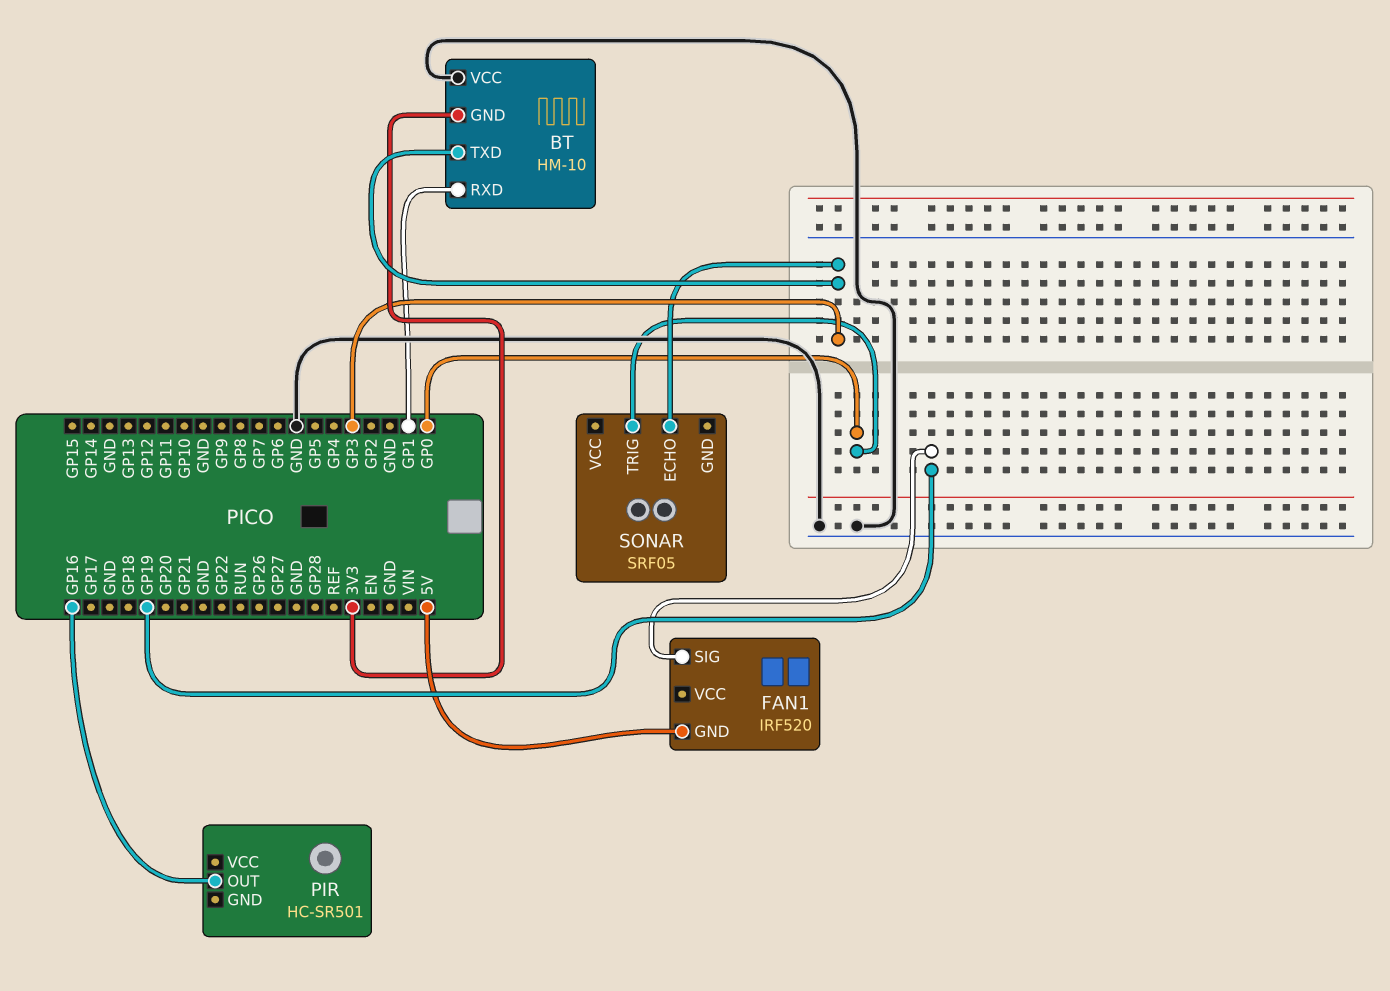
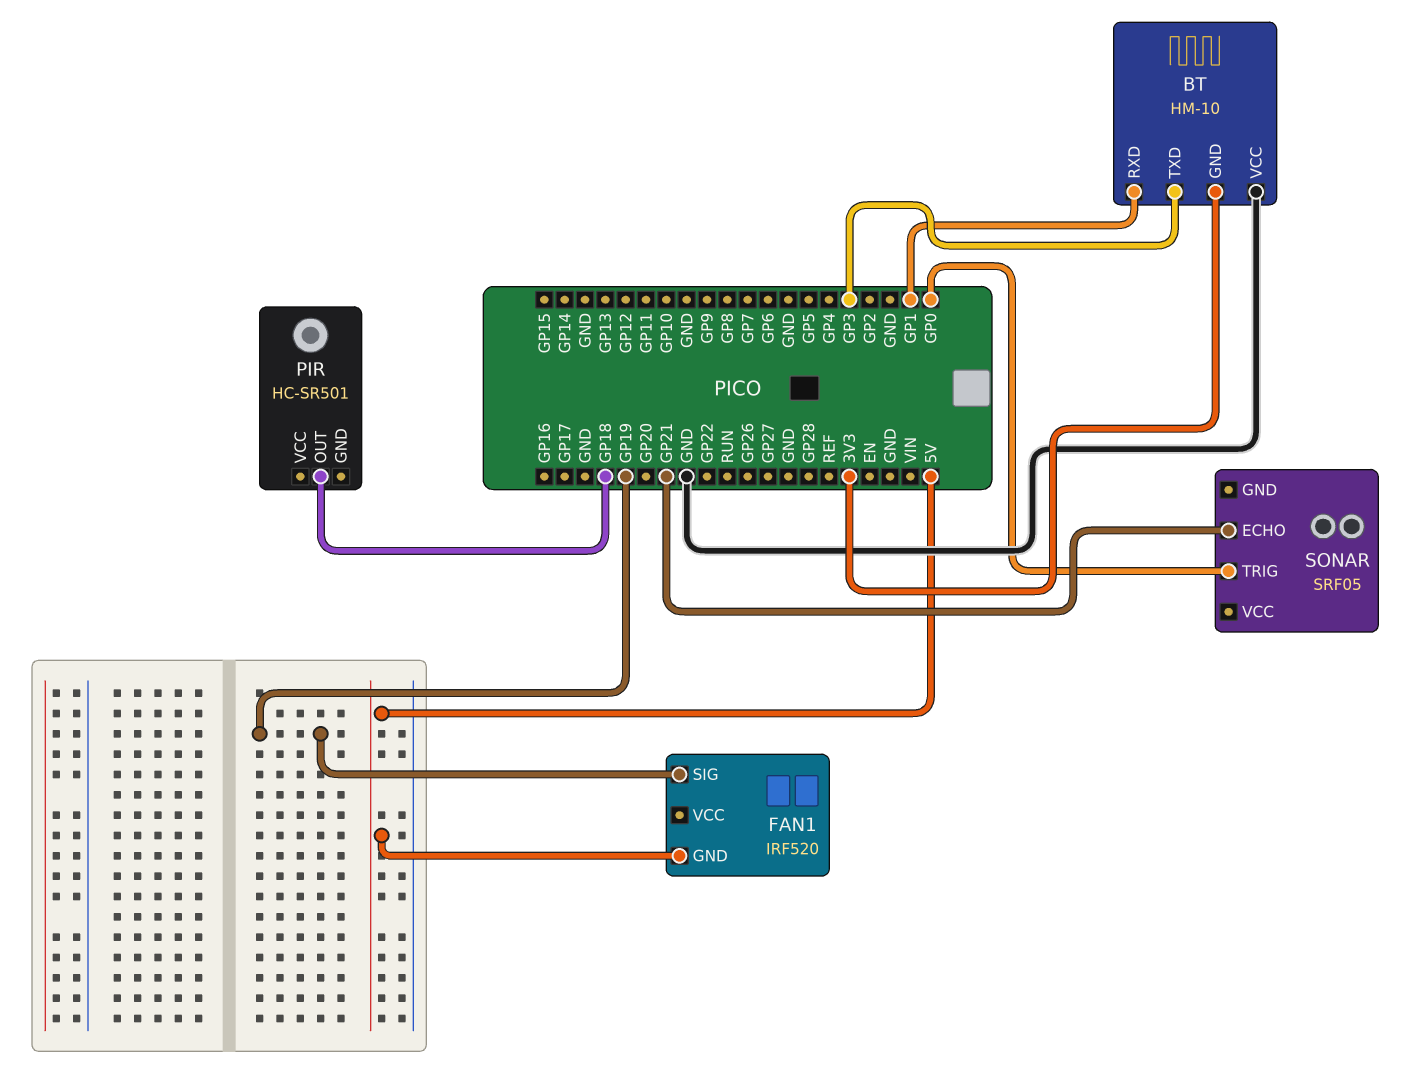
PIR pin OUT: GP16 -> GP18
SONAR pin ECHO: GP3 -> GP21

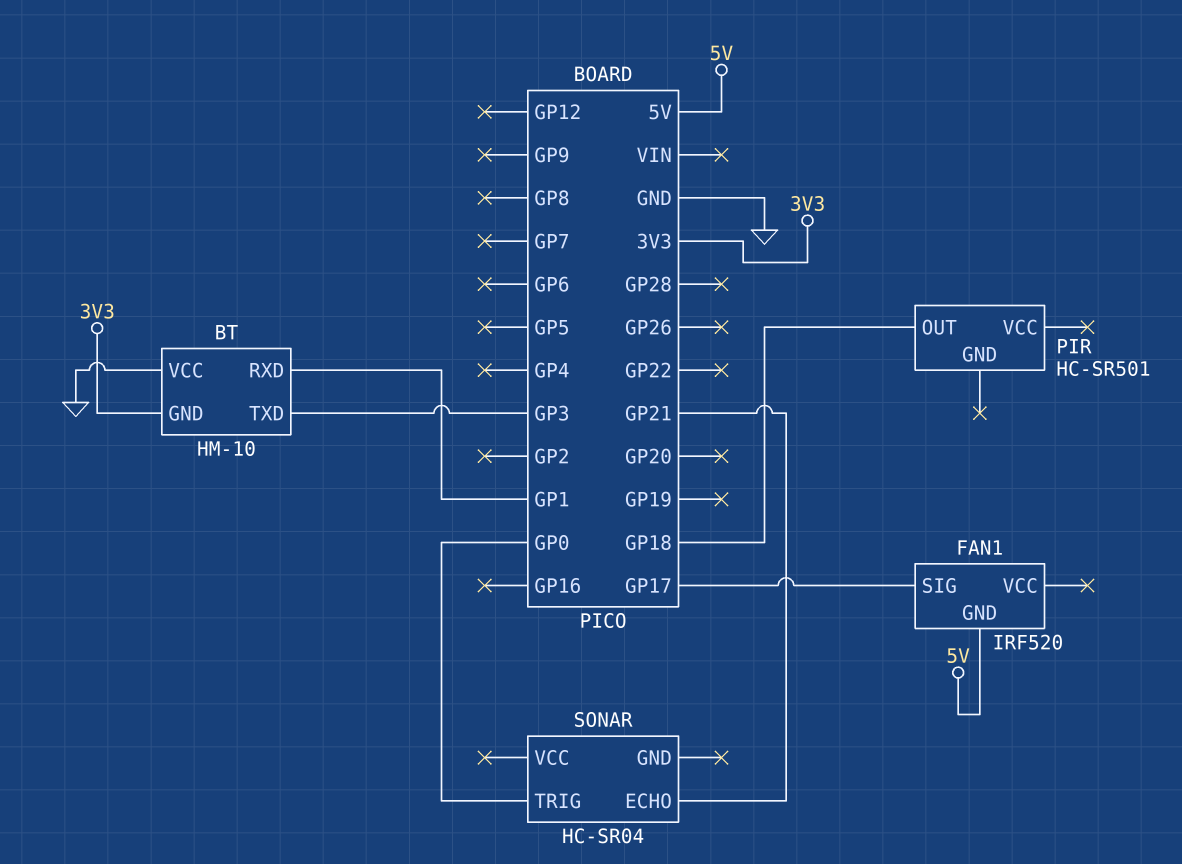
FAN1 pin SIG: GP19 -> GP17
SONAR: SRF05 -> HC-SR04

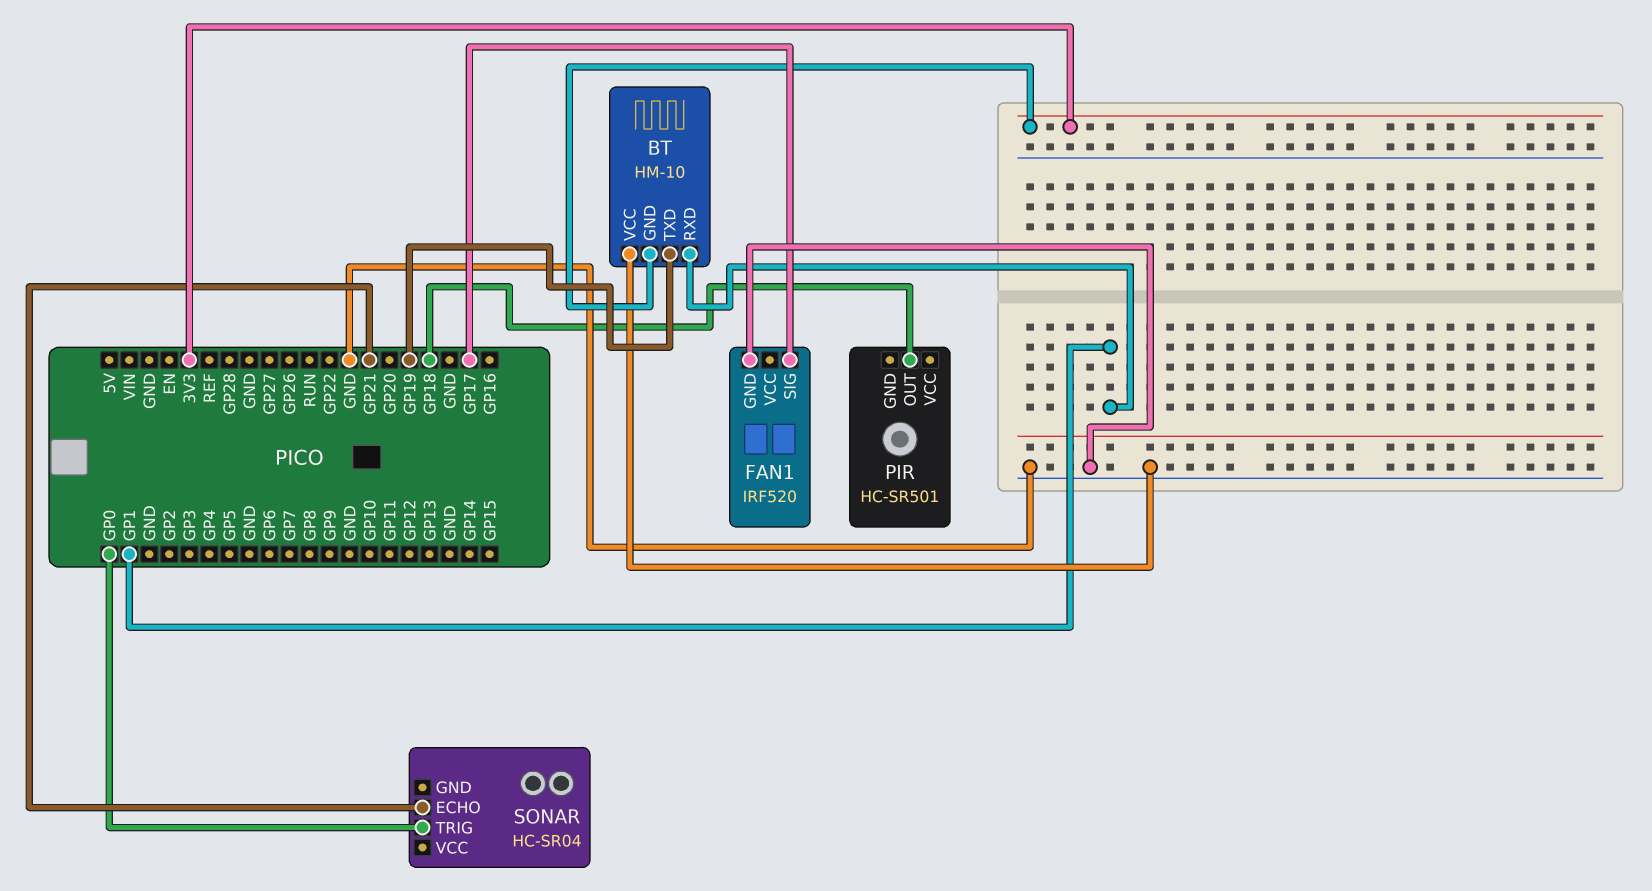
BT pin TXD: GP3 -> GP19
FAN1 pin GND: 5V -> GND

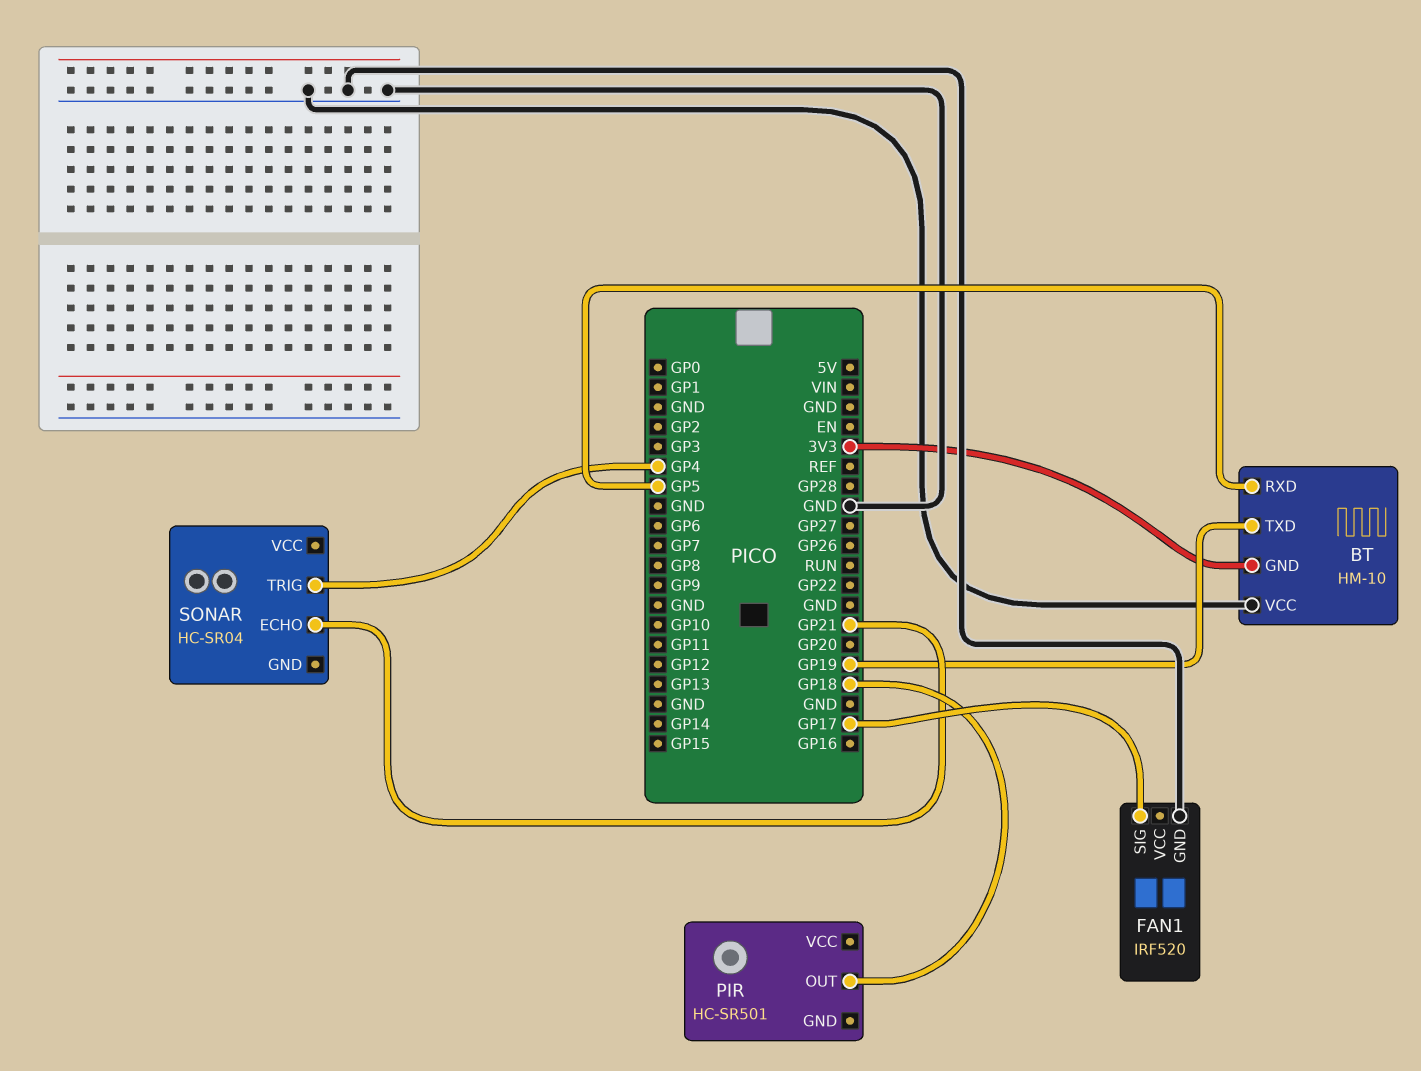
BT pin RXD: GP1 -> GP5
SONAR pin TRIG: GP0 -> GP4

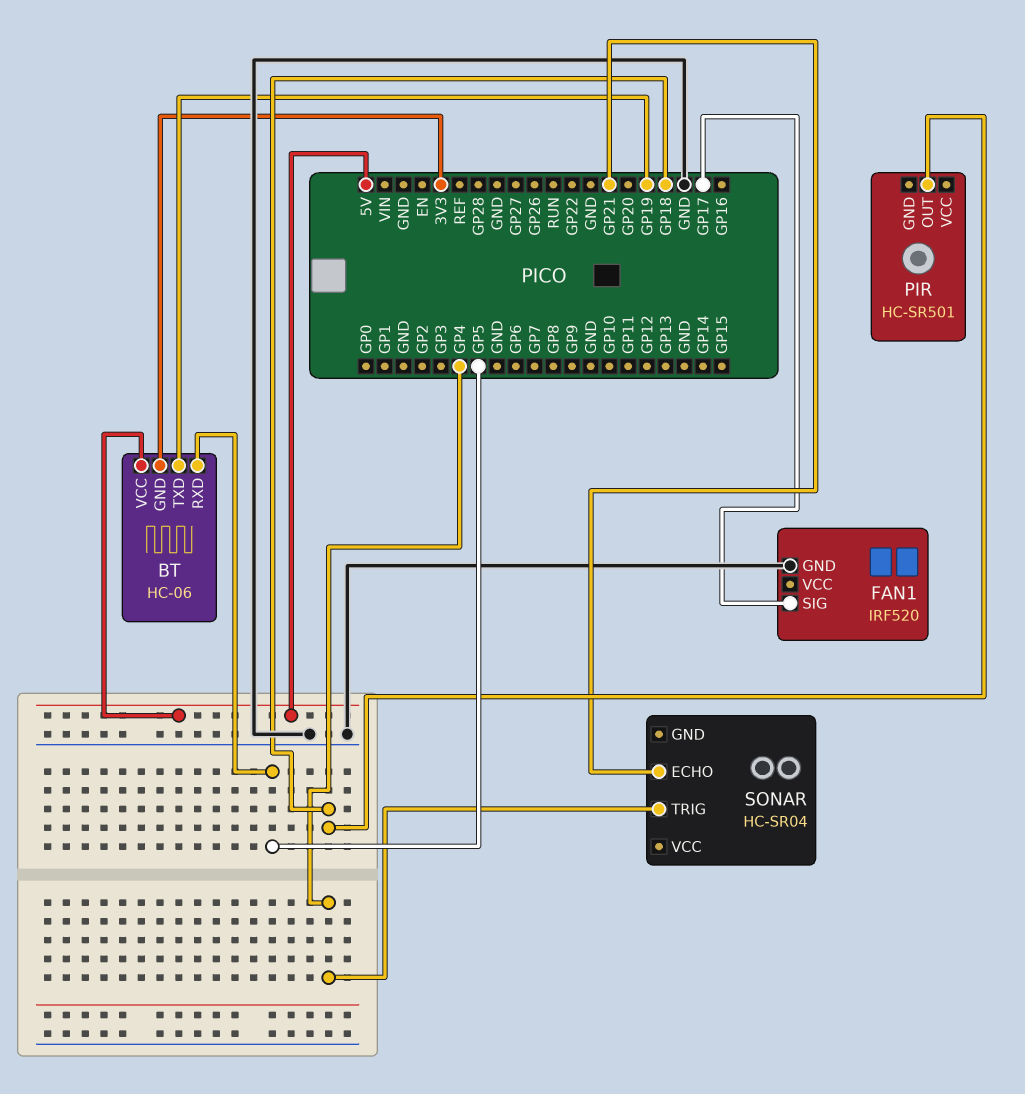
BT: HM-10 -> HC-06
BT pin VCC: GND -> 5V

